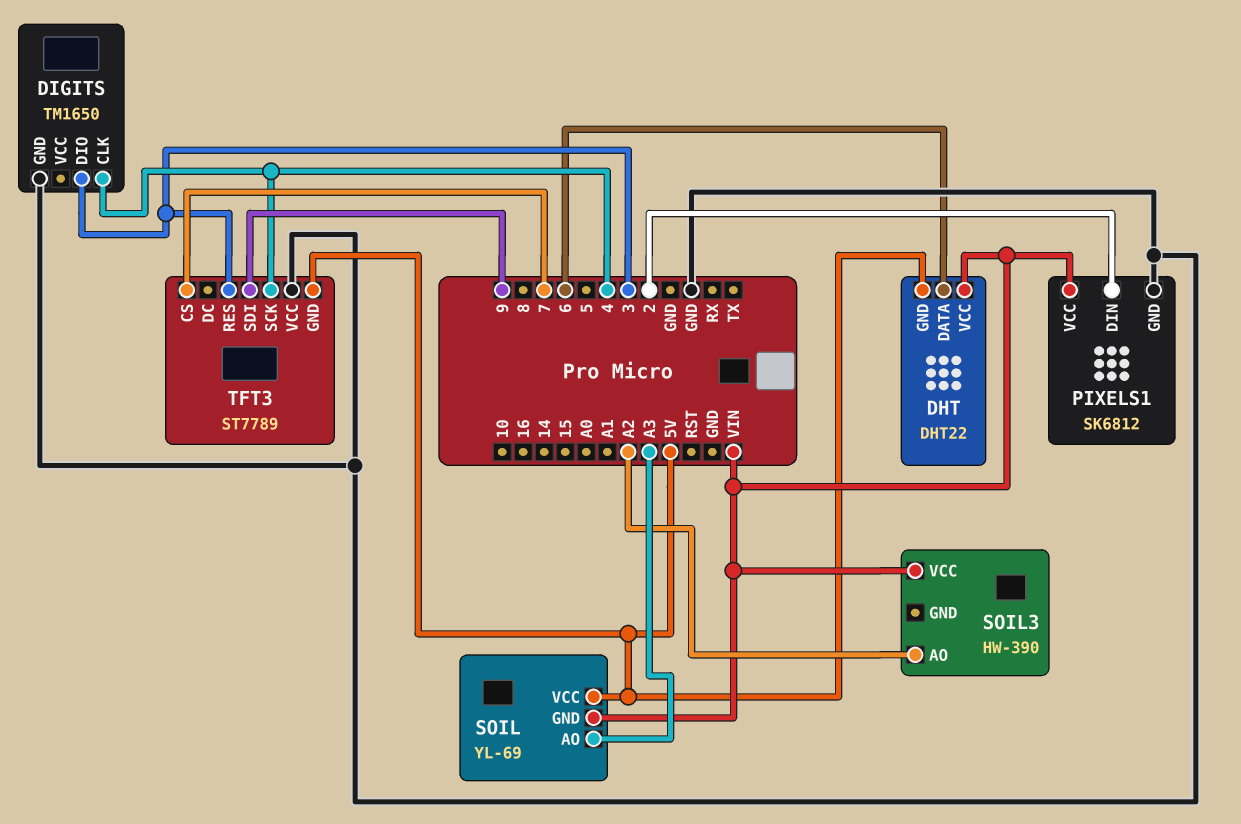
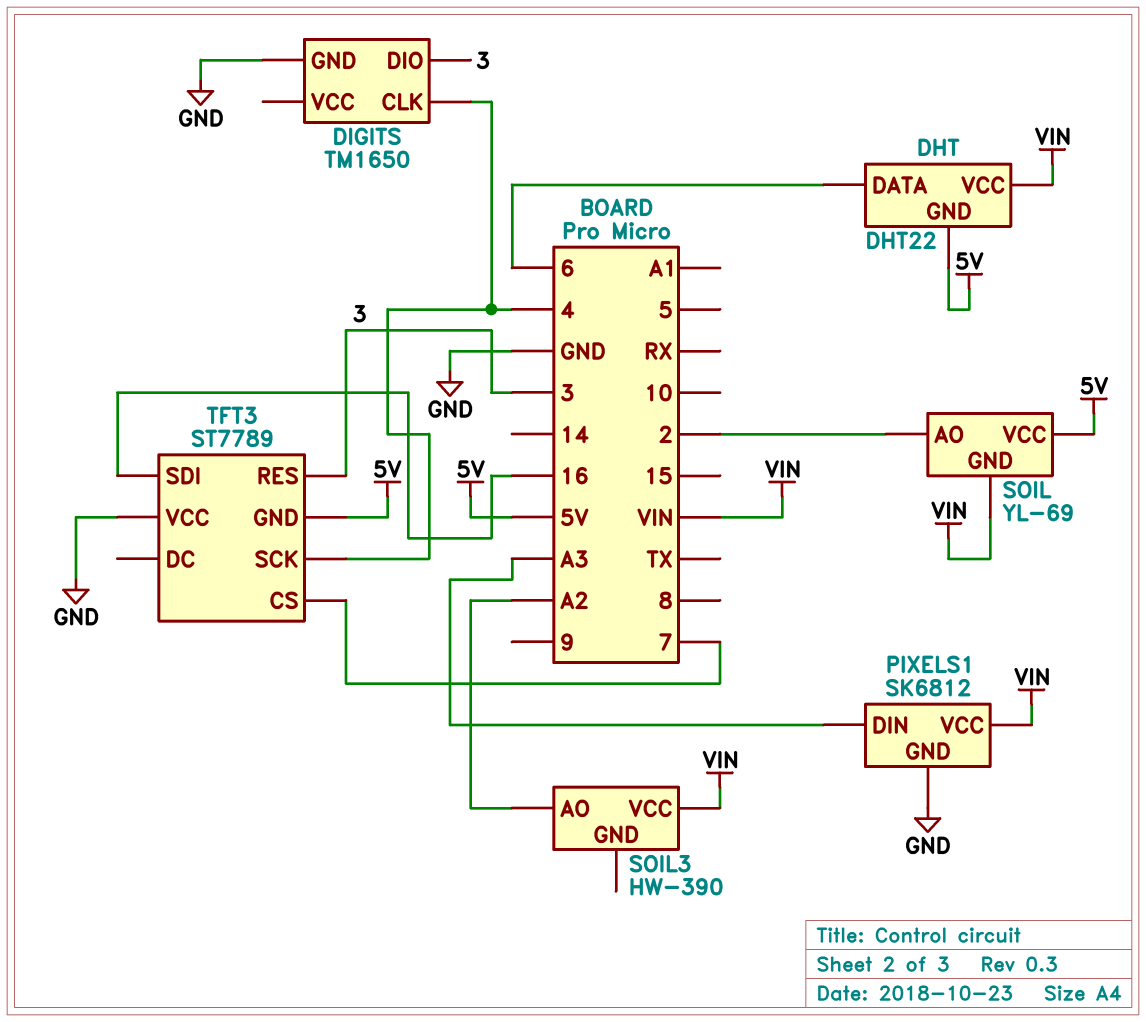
PIXELS1 pin DIN: 2 -> A3
SOIL pin AO: A3 -> 2
TFT3 pin SDI: 9 -> 16

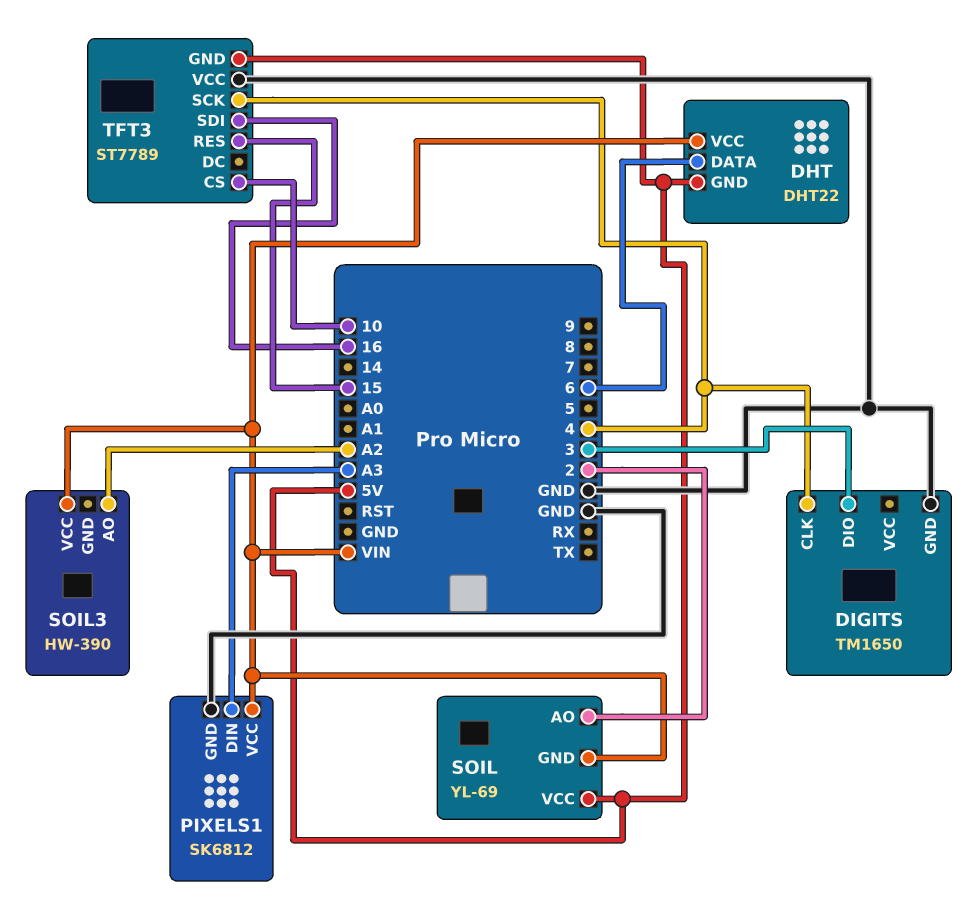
TFT3 pin CS: 7 -> 10
TFT3 pin RES: 3 -> 15

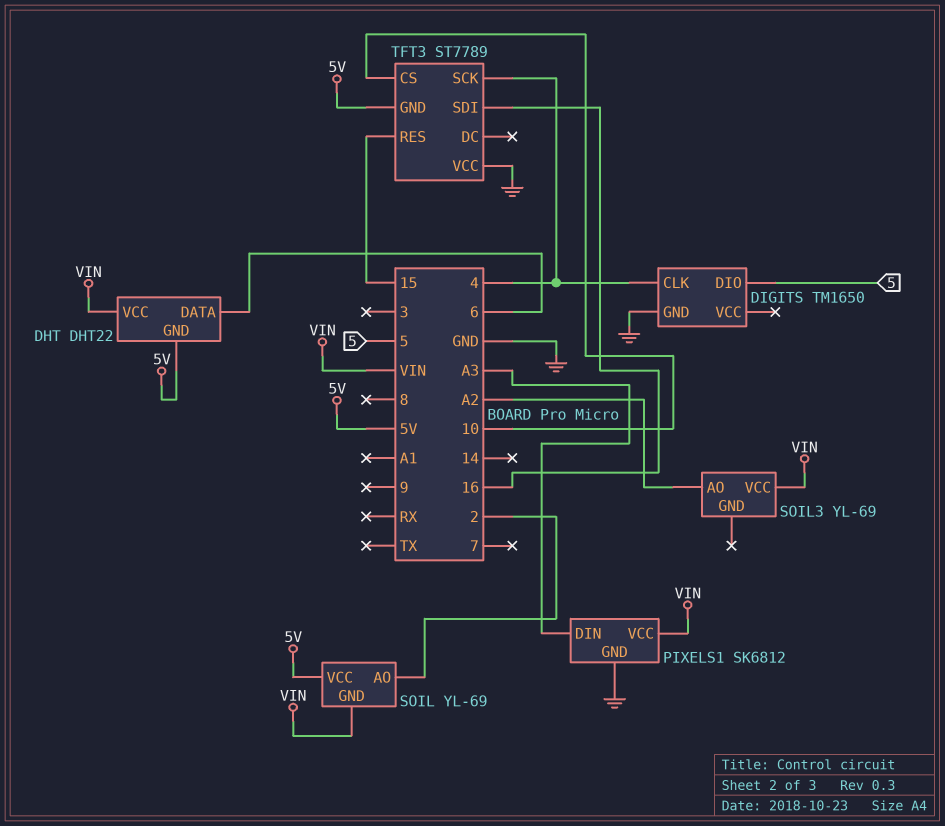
DIGITS pin DIO: 3 -> 5
SOIL3: HW-390 -> YL-69

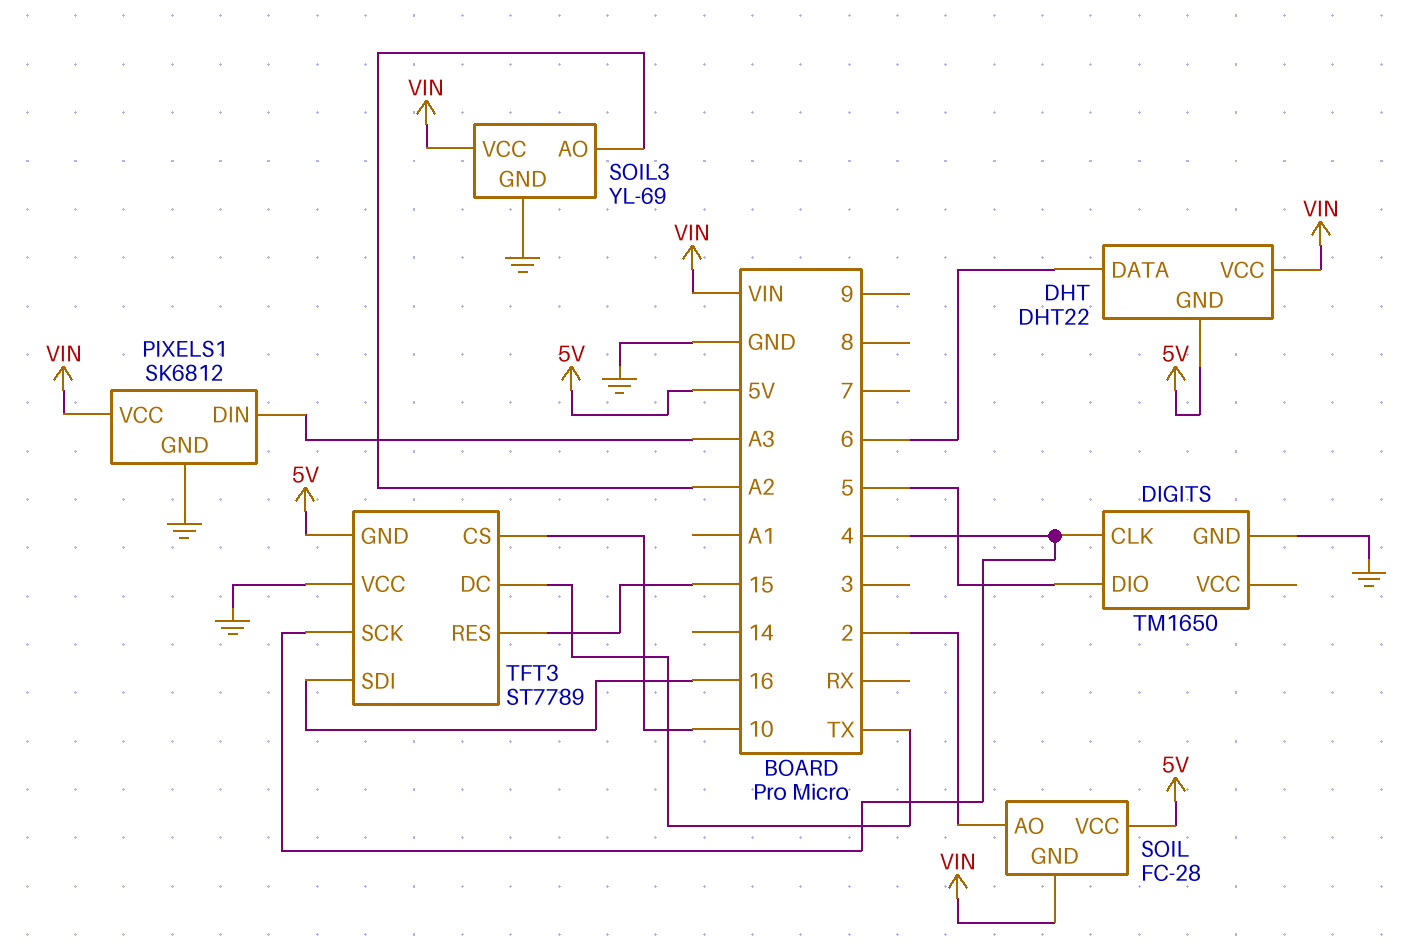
SOIL: YL-69 -> FC-28
SOIL3 pin GND: none -> GND
TFT3 pin DC: none -> TX

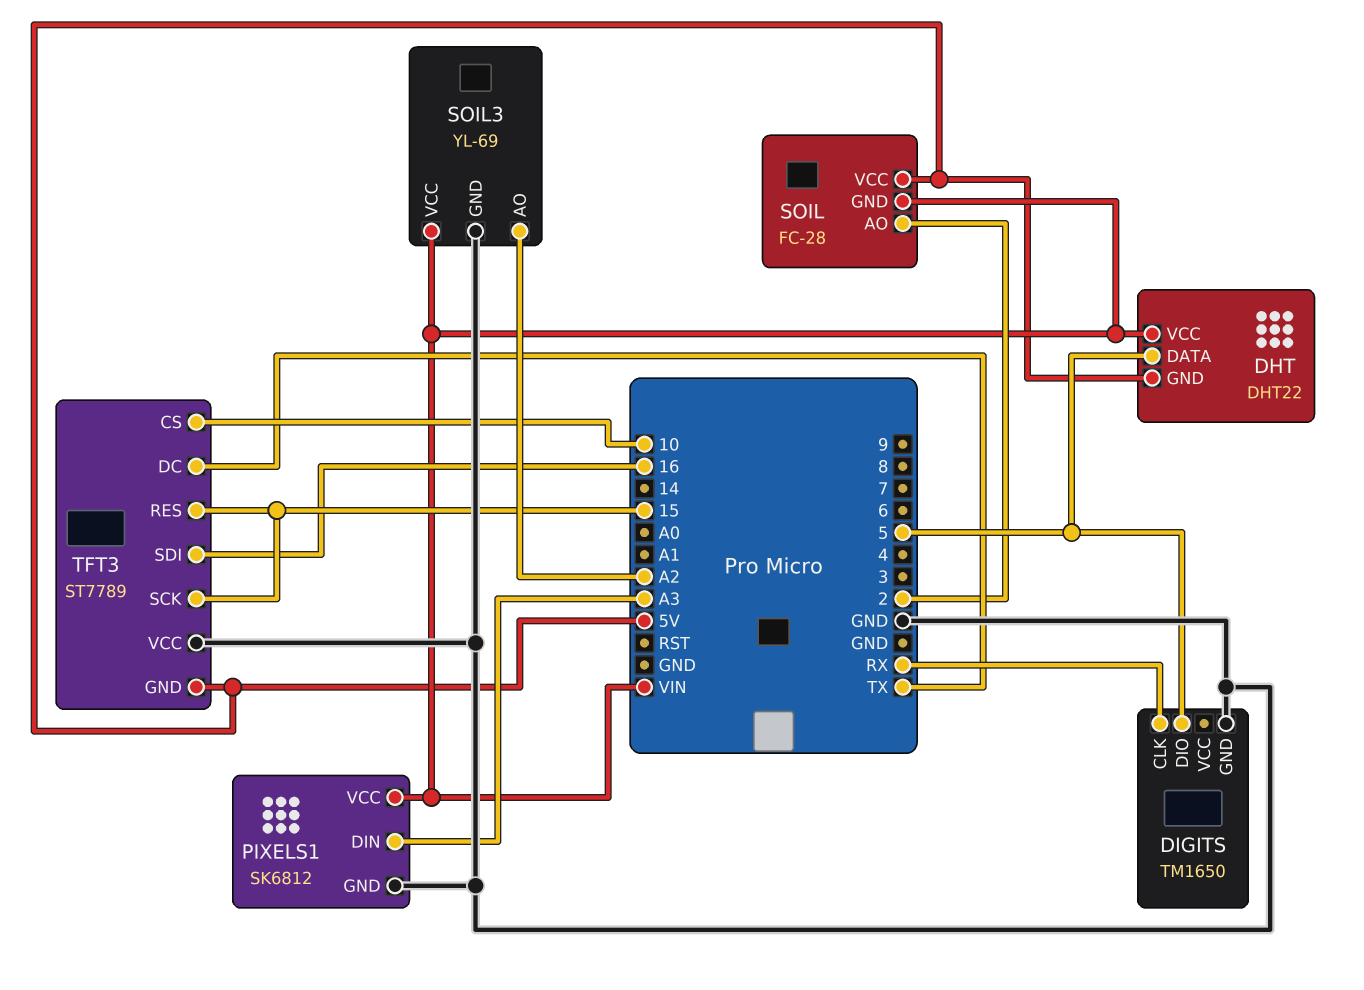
DHT pin DATA: 6 -> 5
DIGITS pin CLK: 4 -> RX
TFT3 pin SCK: 4 -> 15

